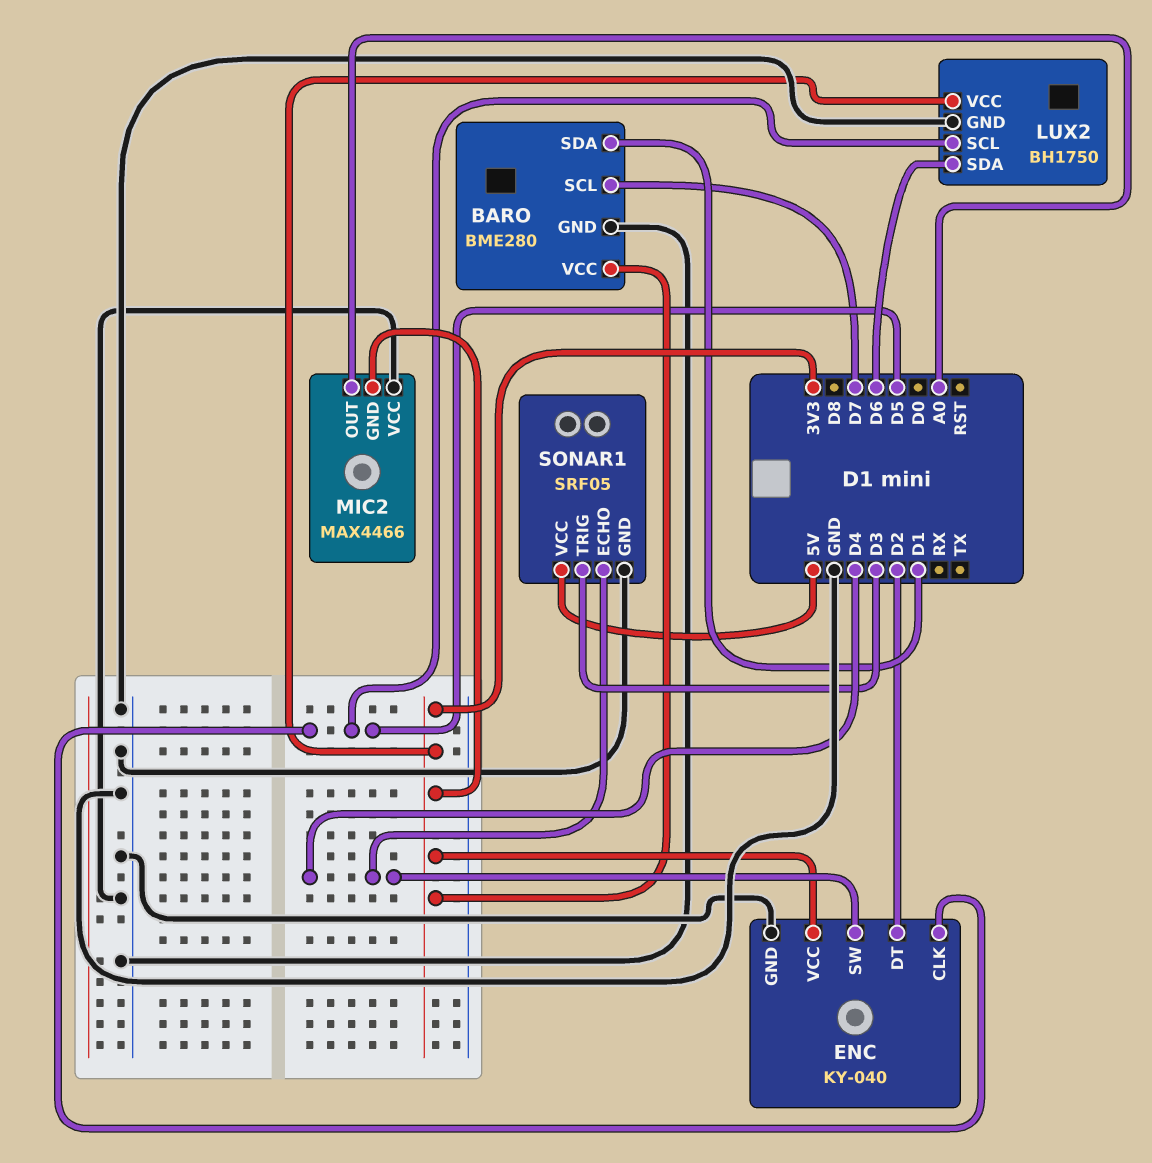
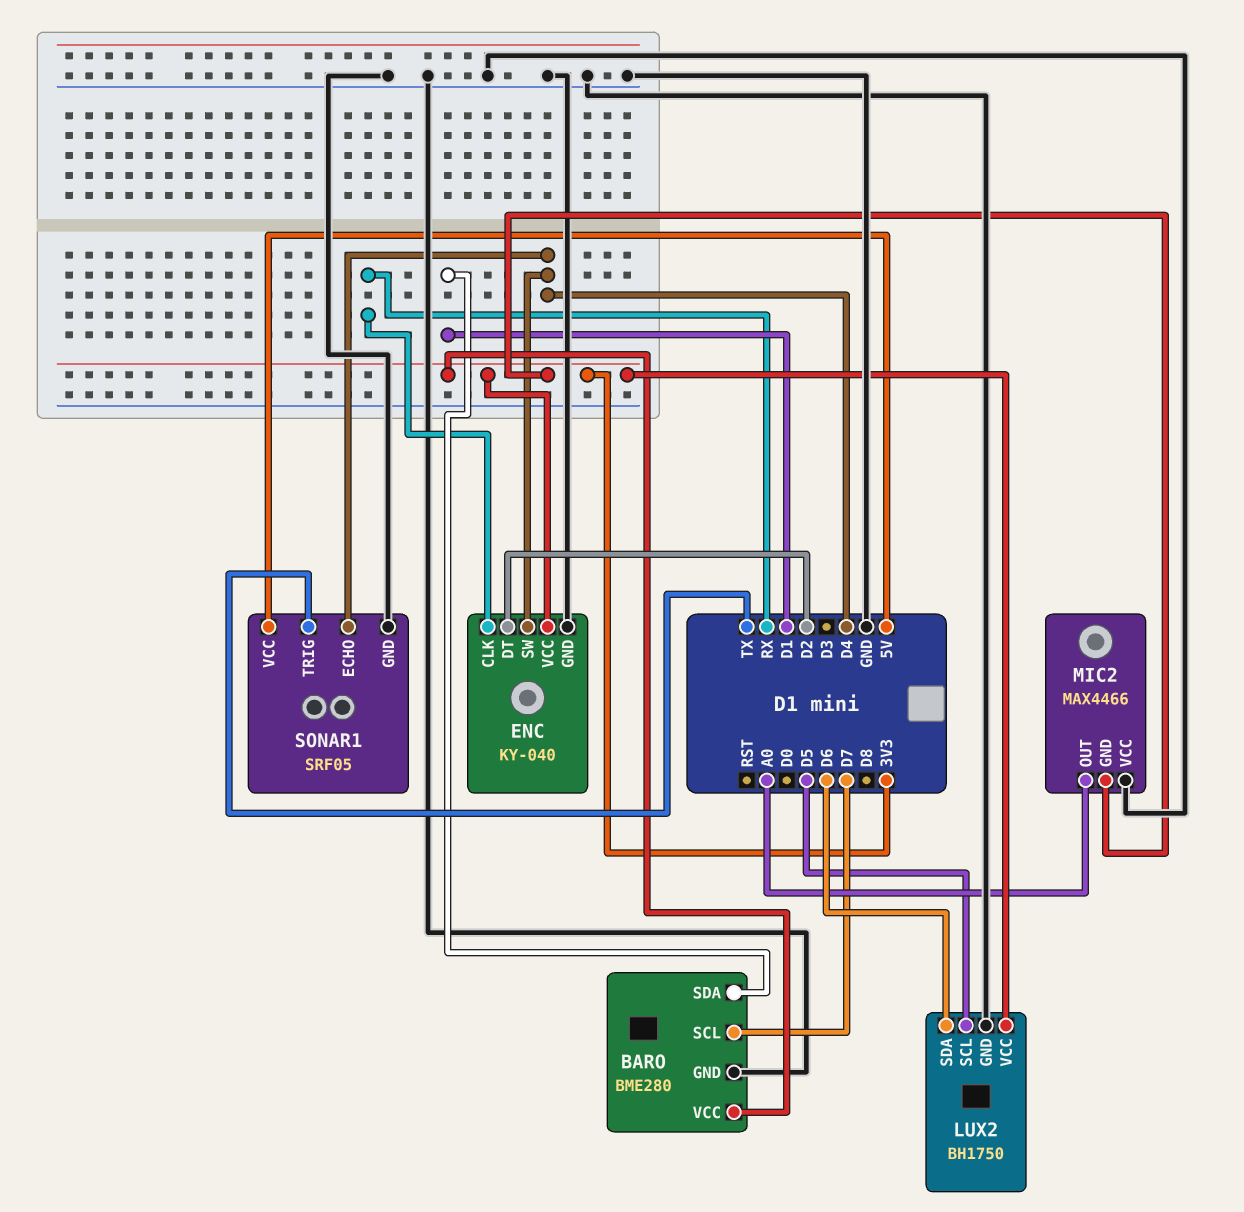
ENC pin CLK: D5 -> RX
SONAR1 pin TRIG: D3 -> TX

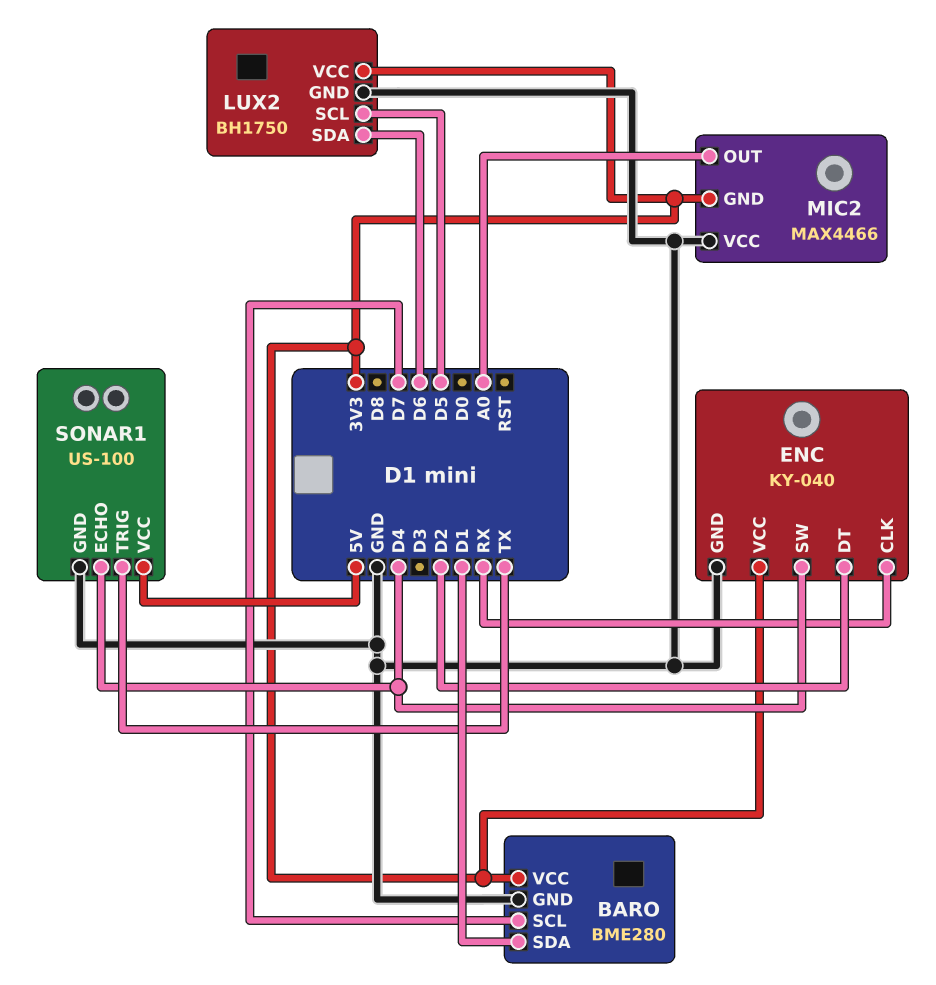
SONAR1: SRF05 -> US-100

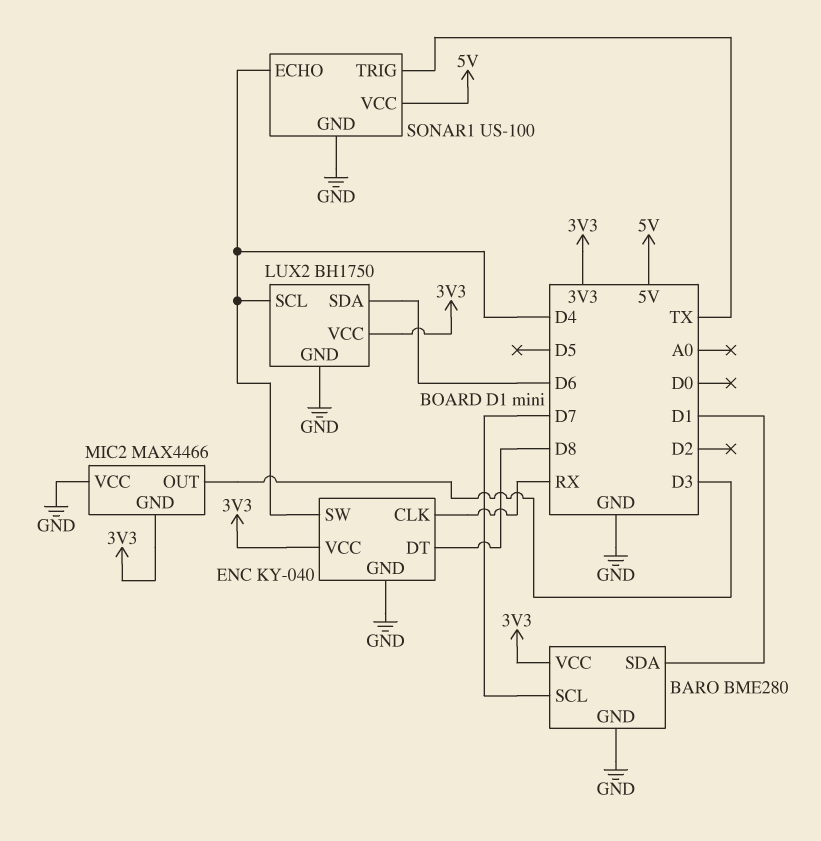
ENC pin DT: D2 -> D8
LUX2 pin SCL: D5 -> D4
MIC2 pin OUT: A0 -> D3

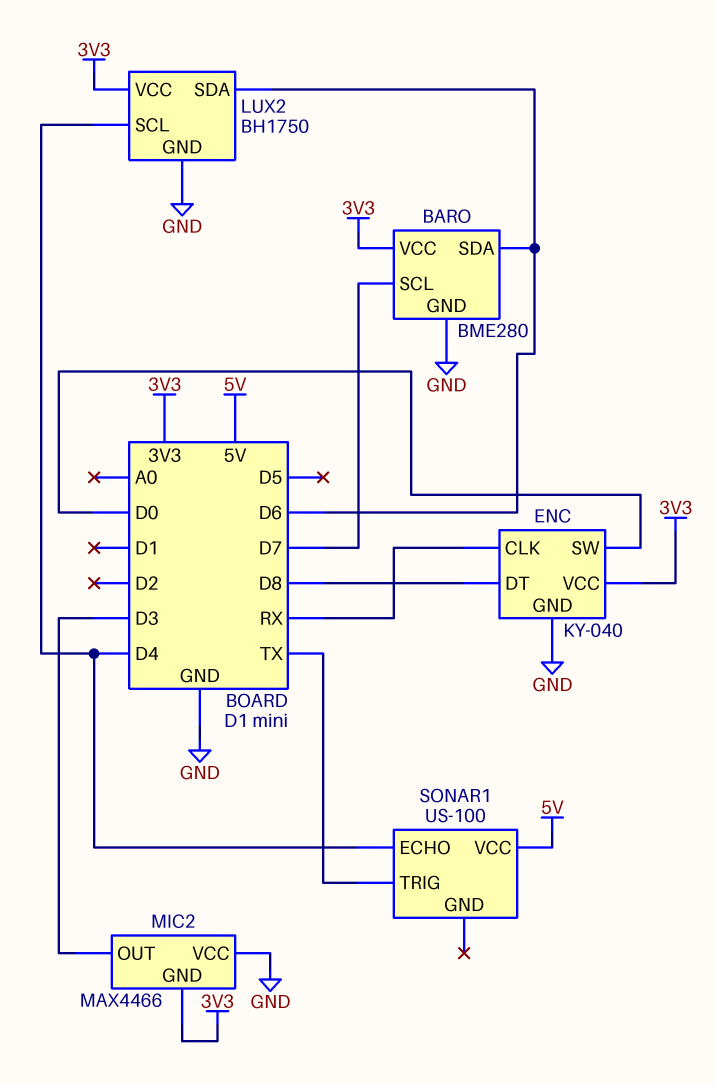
BARO pin SDA: D1 -> D6
ENC pin SW: D4 -> D0
SONAR1 pin GND: GND -> none

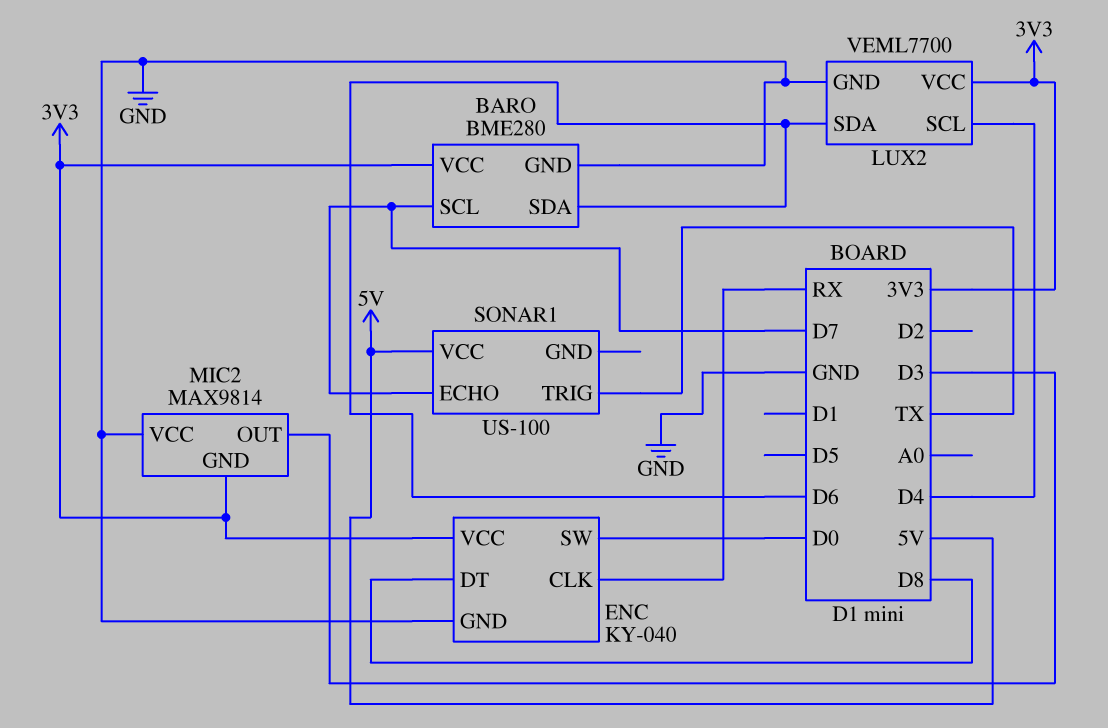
LUX2: BH1750 -> VEML7700
MIC2: MAX4466 -> MAX9814
SONAR1 pin ECHO: D4 -> D7

